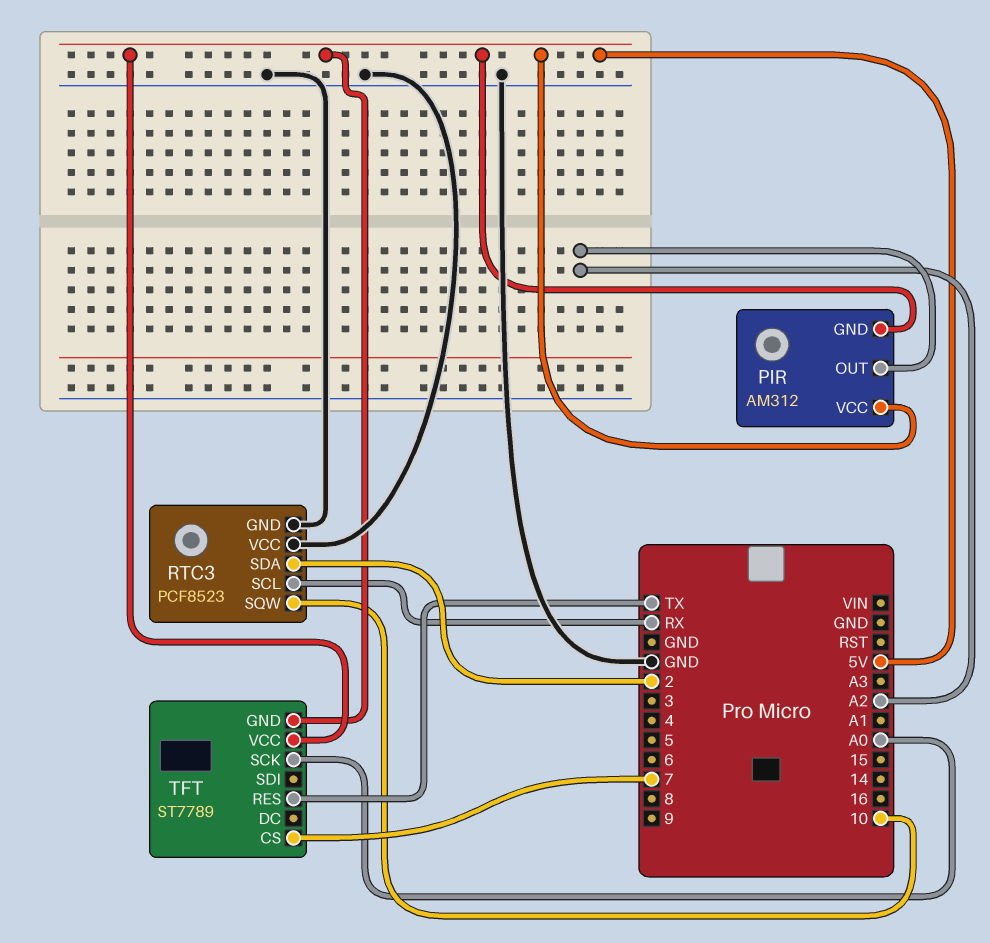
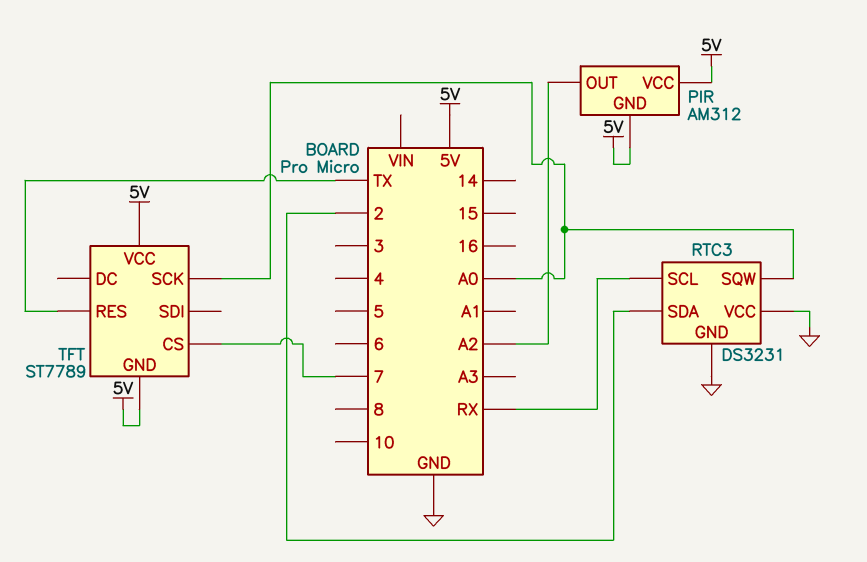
RTC3: PCF8523 -> DS3231
RTC3 pin SQW: 10 -> A0

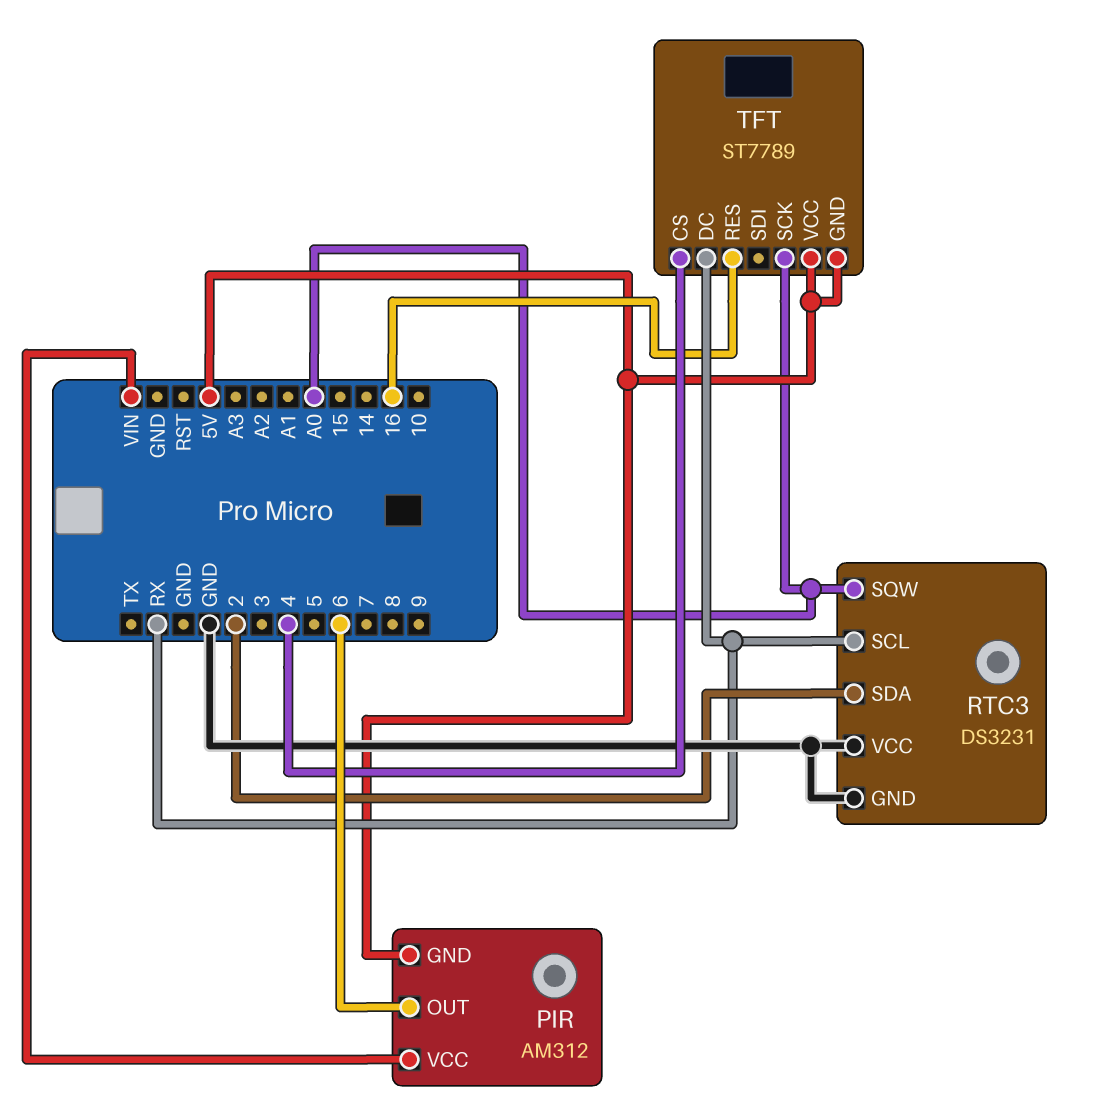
PIR pin OUT: A2 -> 6
PIR pin VCC: 5V -> VIN
TFT pin CS: 7 -> 4
TFT pin DC: none -> RX
TFT pin RES: TX -> 16

